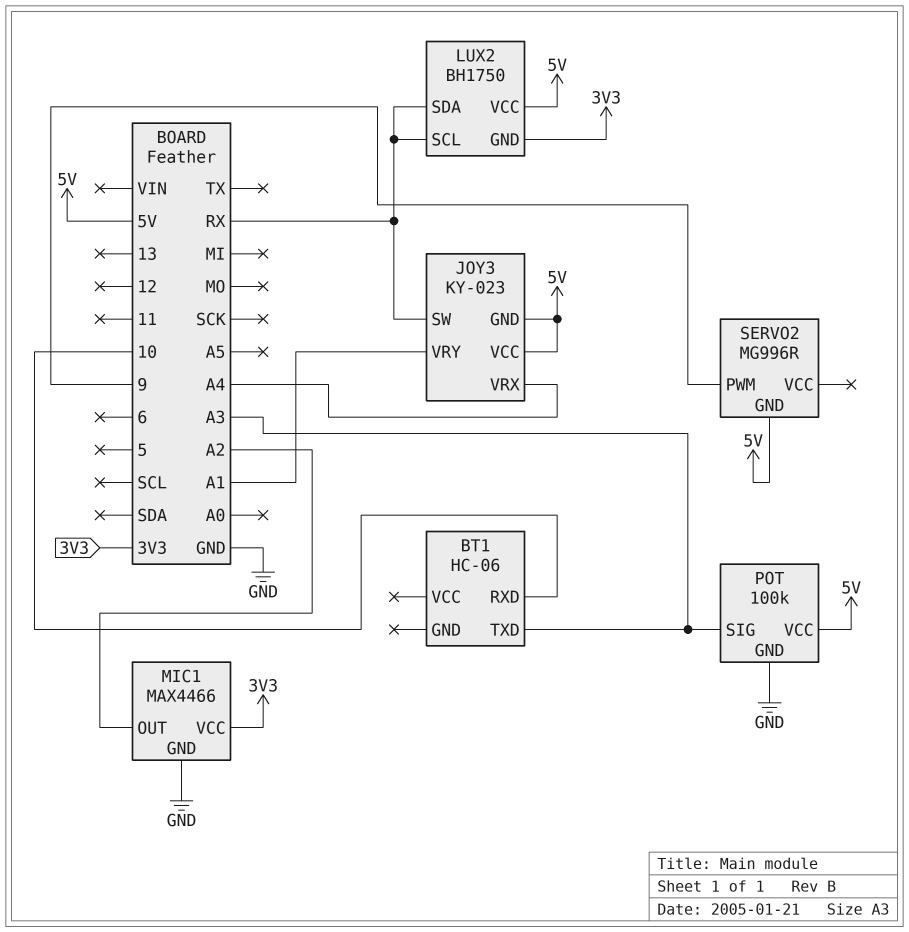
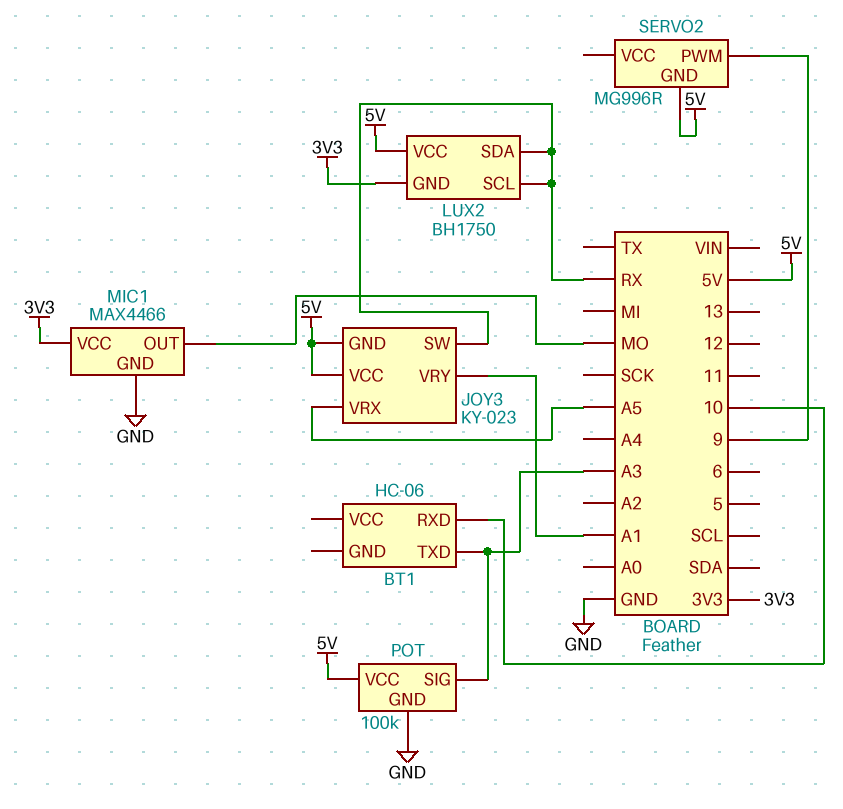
JOY3 pin VRX: A4 -> A5
MIC1 pin OUT: A2 -> MO

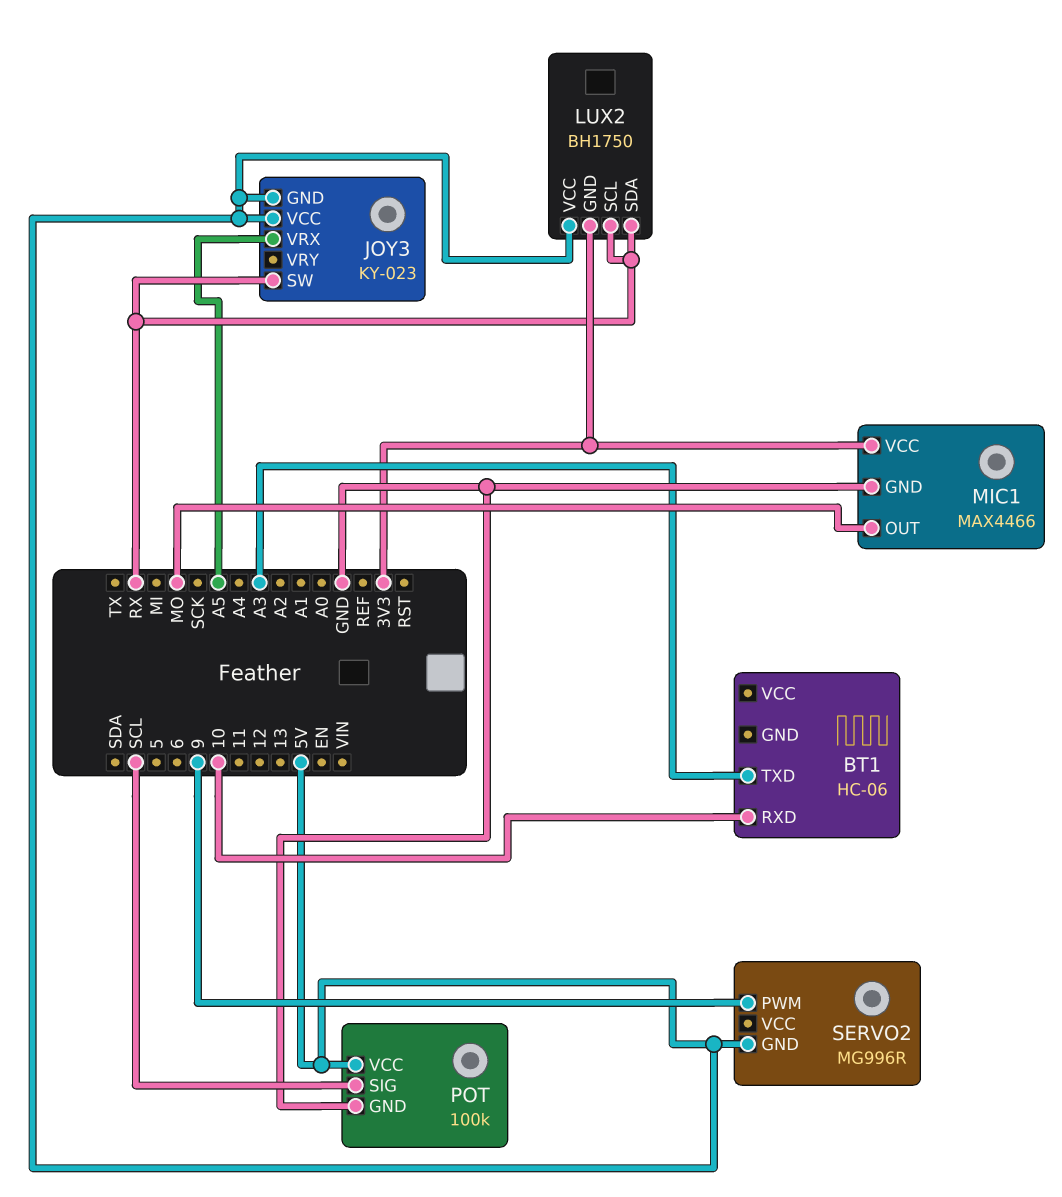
JOY3 pin VRY: A1 -> none
POT pin SIG: A3 -> SCL

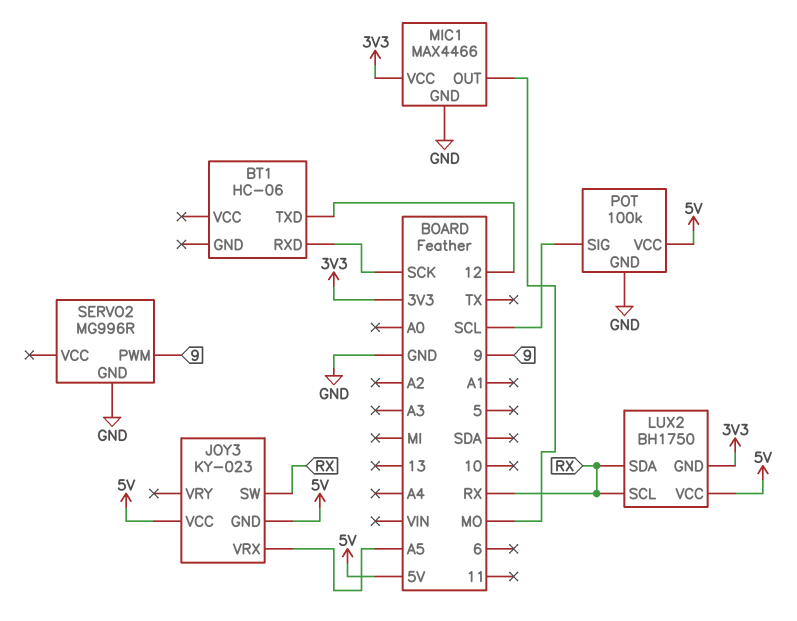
BT1 pin RXD: 10 -> SCK
BT1 pin TXD: A3 -> 12
SERVO2 pin GND: 5V -> GND

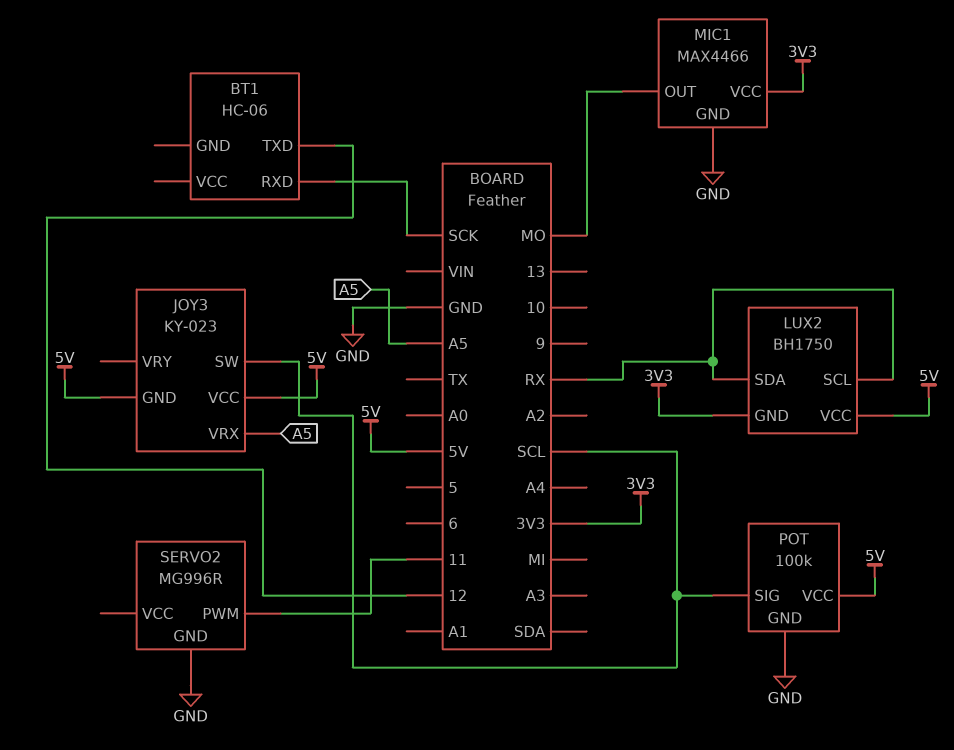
JOY3 pin SW: RX -> SCL
SERVO2 pin PWM: 9 -> 11

